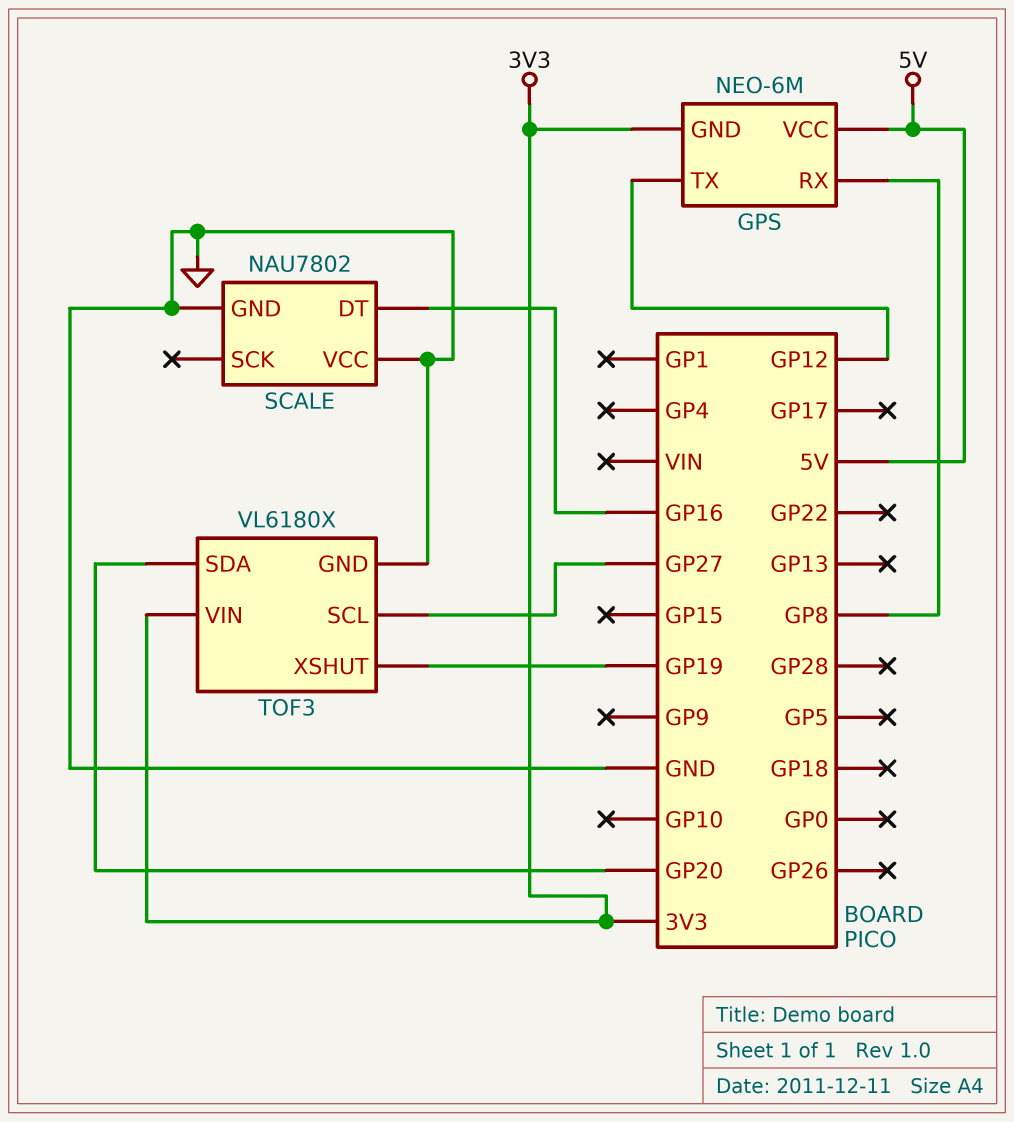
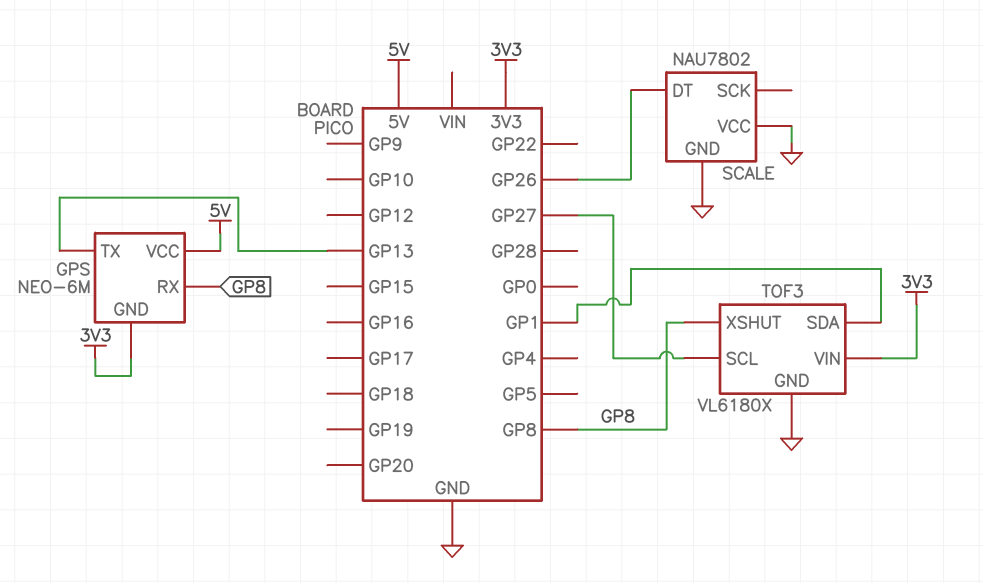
GPS pin TX: GP12 -> GP13
SCALE pin DT: GP16 -> GP26
TOF3 pin SDA: GP20 -> GP1
TOF3 pin XSHUT: GP19 -> GP8

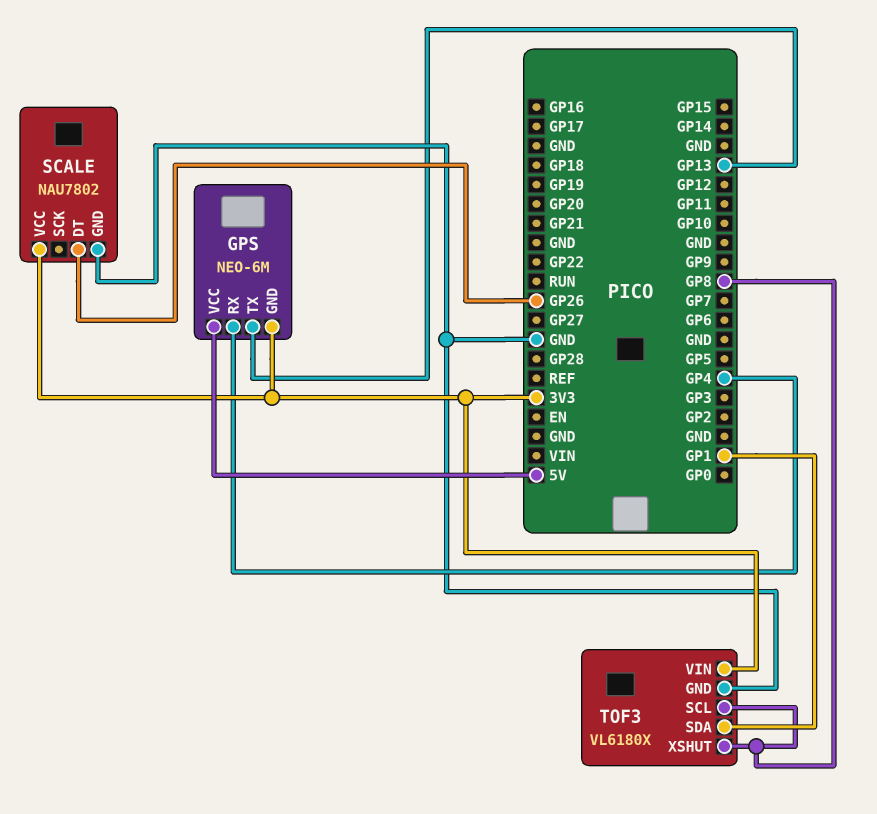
GPS pin RX: GP8 -> GP4
SCALE pin VCC: GND -> 3V3
TOF3 pin SCL: GP27 -> GP8

